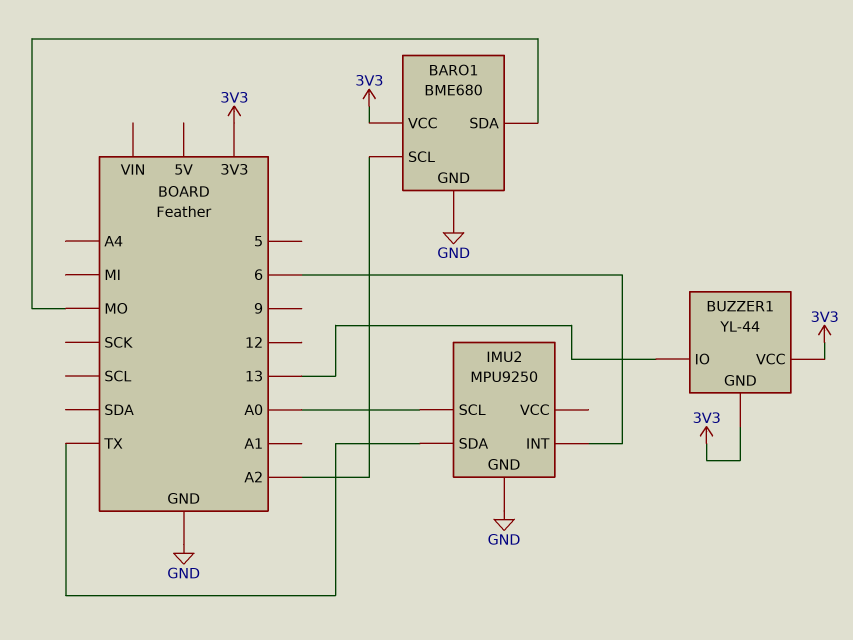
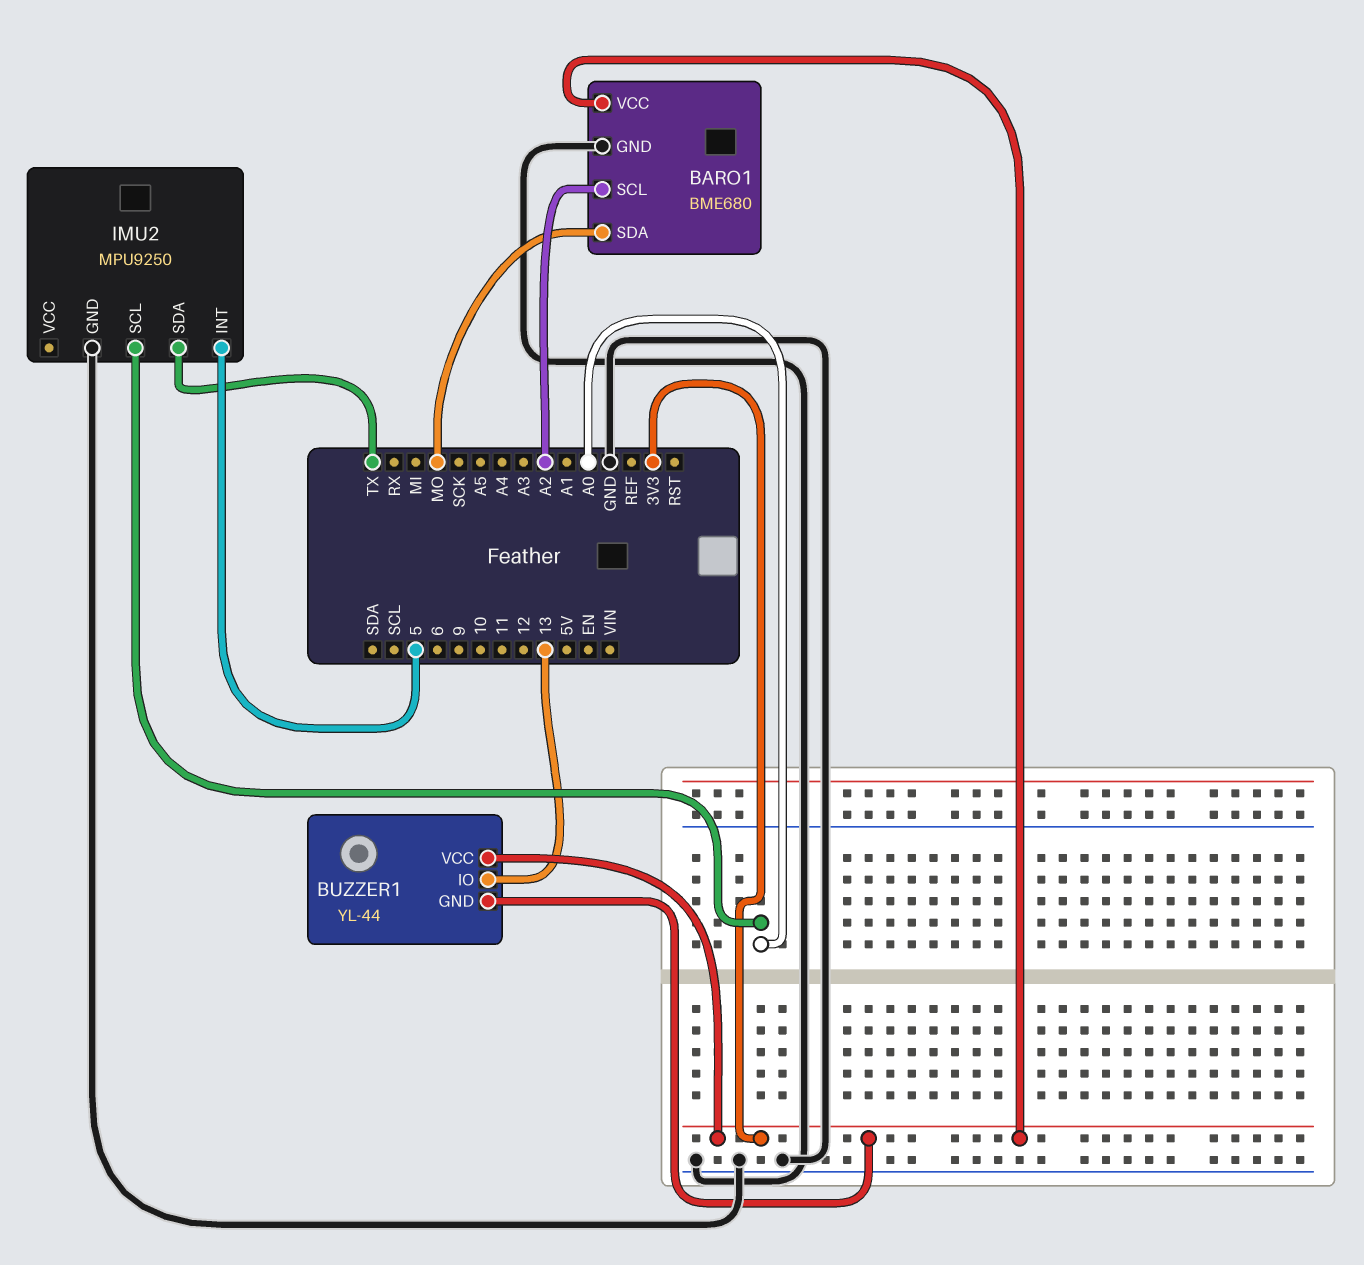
IMU2 pin INT: 6 -> 5

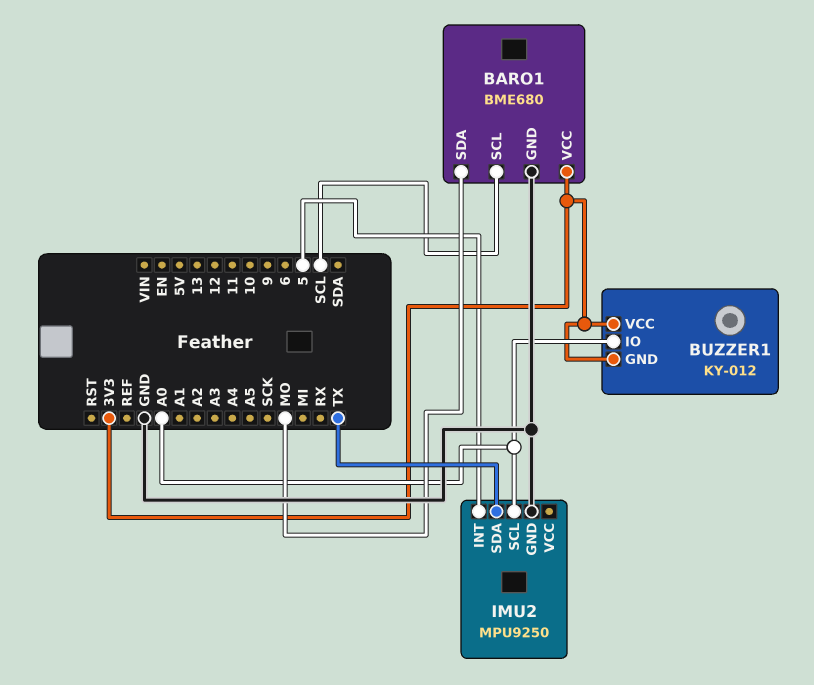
BARO1 pin SCL: A2 -> SCL
BUZZER1: YL-44 -> KY-012
BUZZER1 pin IO: 13 -> A0

